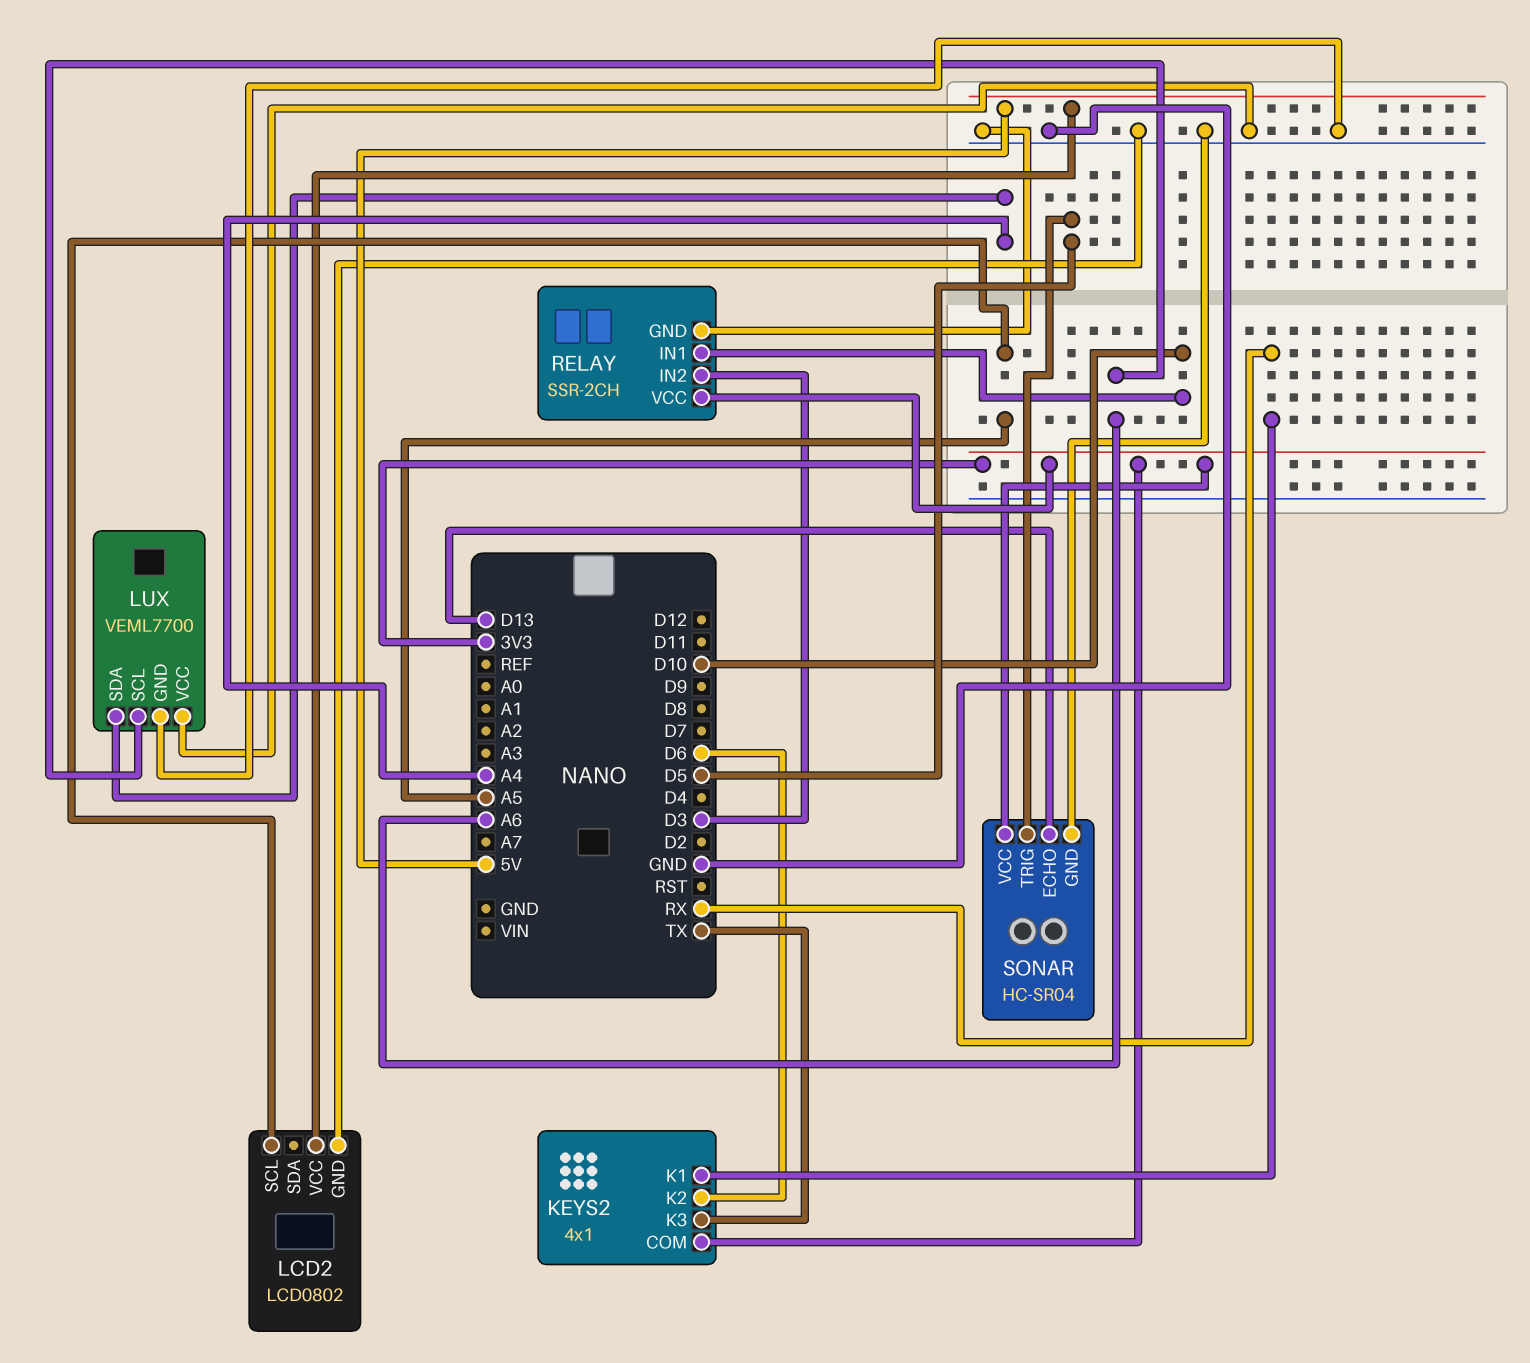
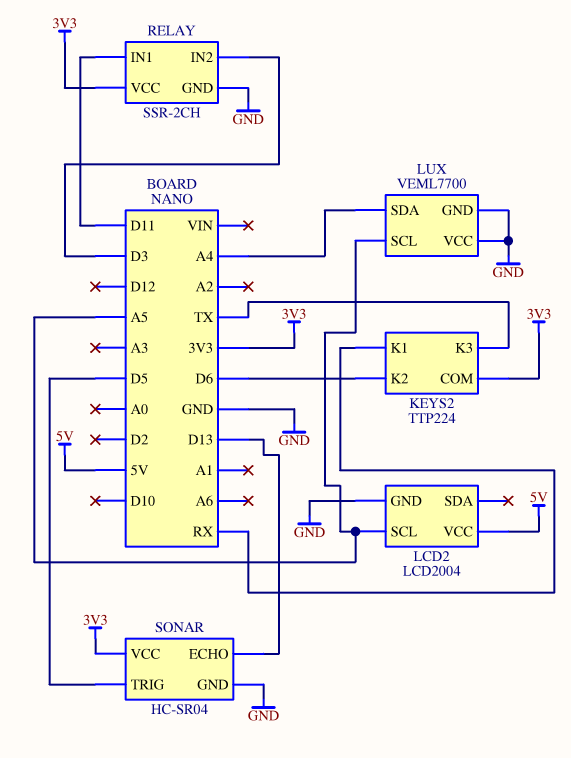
KEYS2: 4x1 -> TTP224
LCD2: LCD0802 -> LCD2004
LUX pin SCL: A6 -> A5
RELAY pin IN1: D10 -> D11

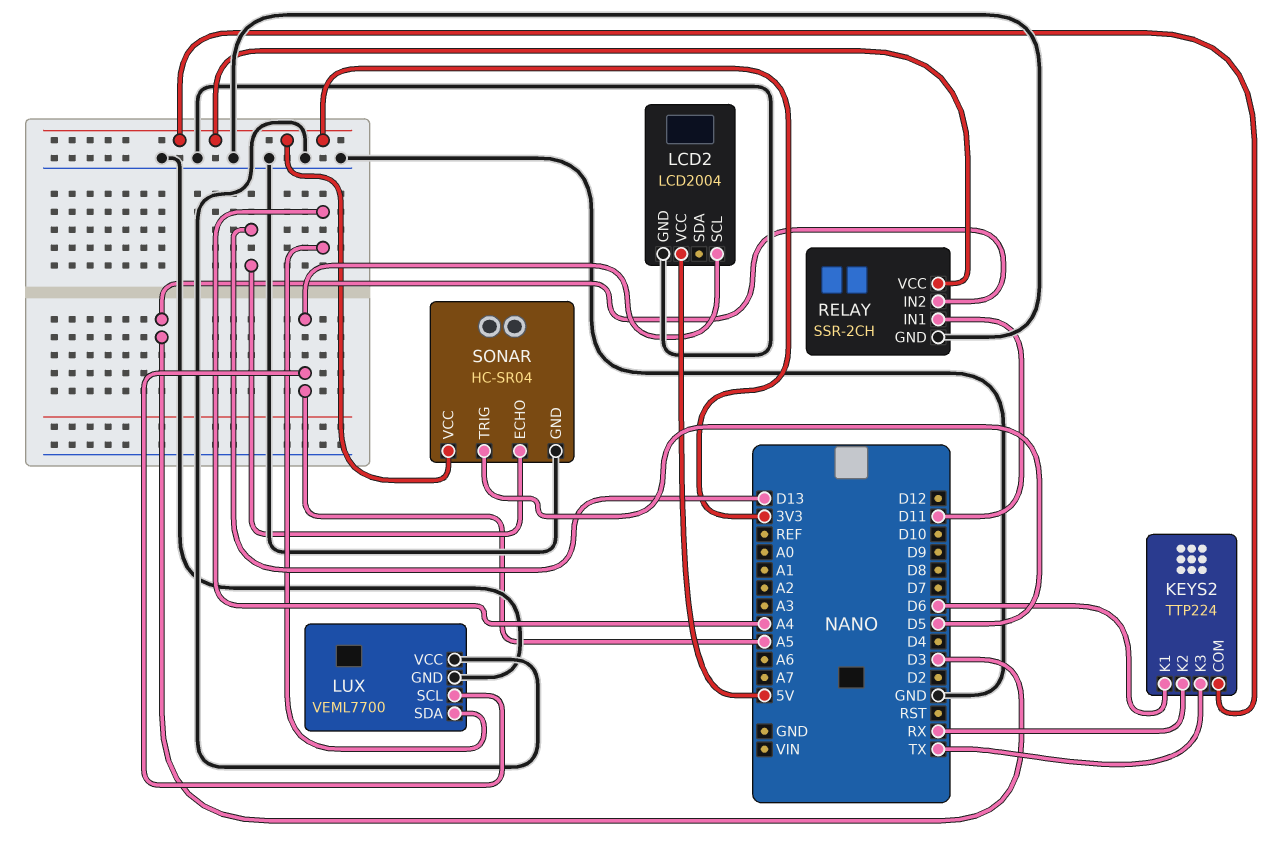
KEYS2 pin K1: RX -> D6
KEYS2 pin K2: D6 -> RX

